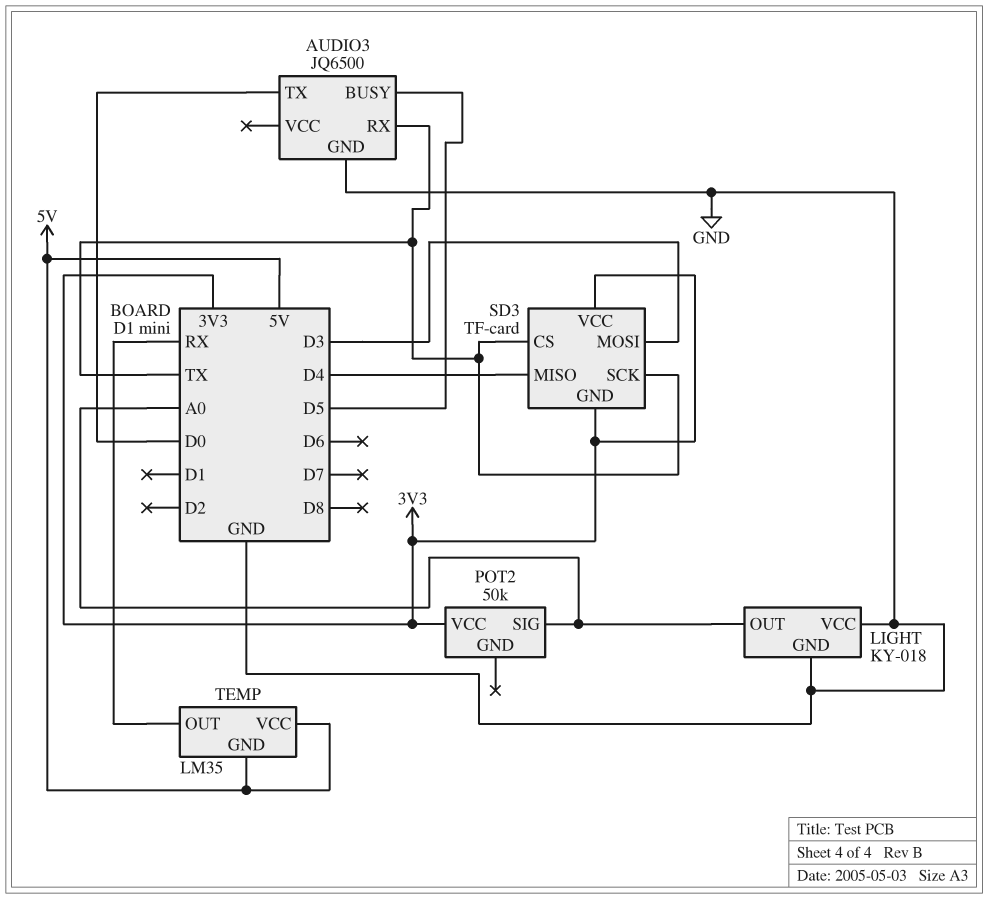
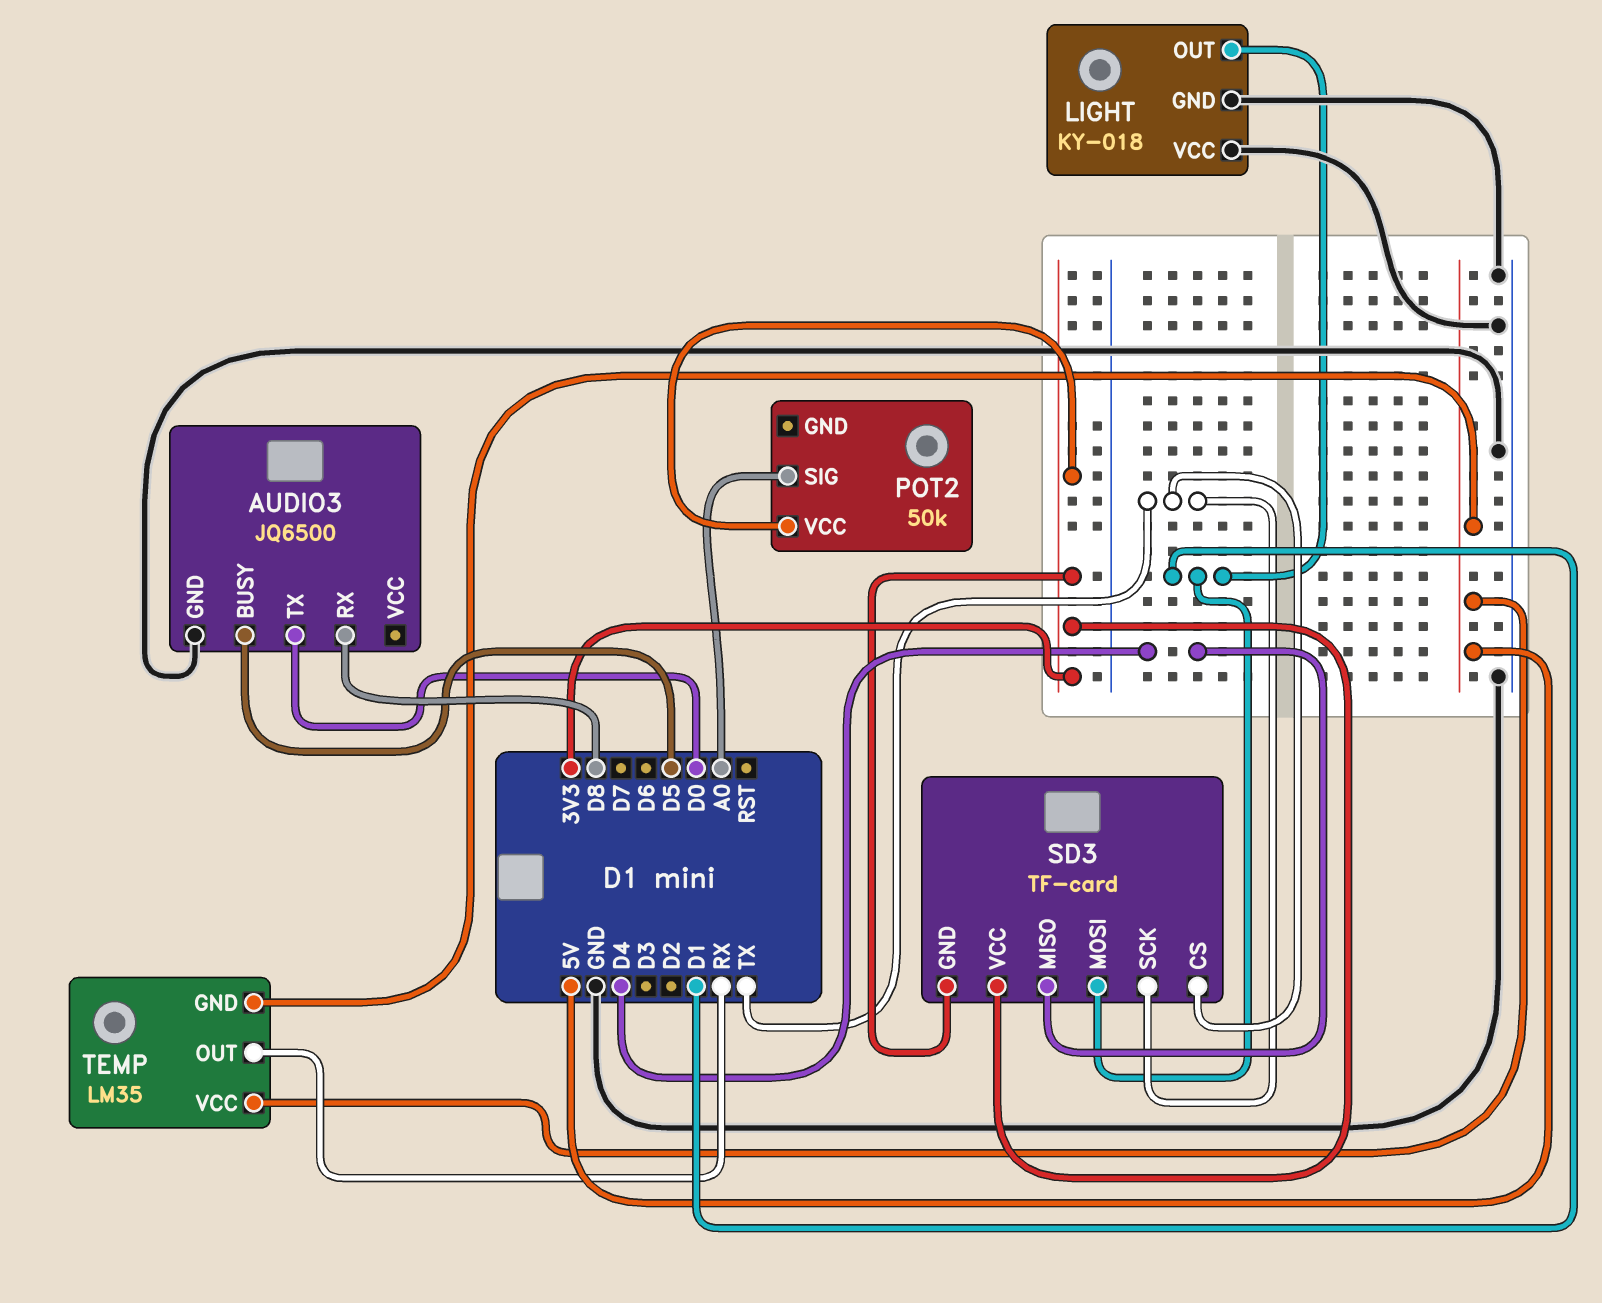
AUDIO3 pin RX: TX -> D8
LIGHT pin OUT: A0 -> D1
SD3 pin MOSI: D3 -> D1

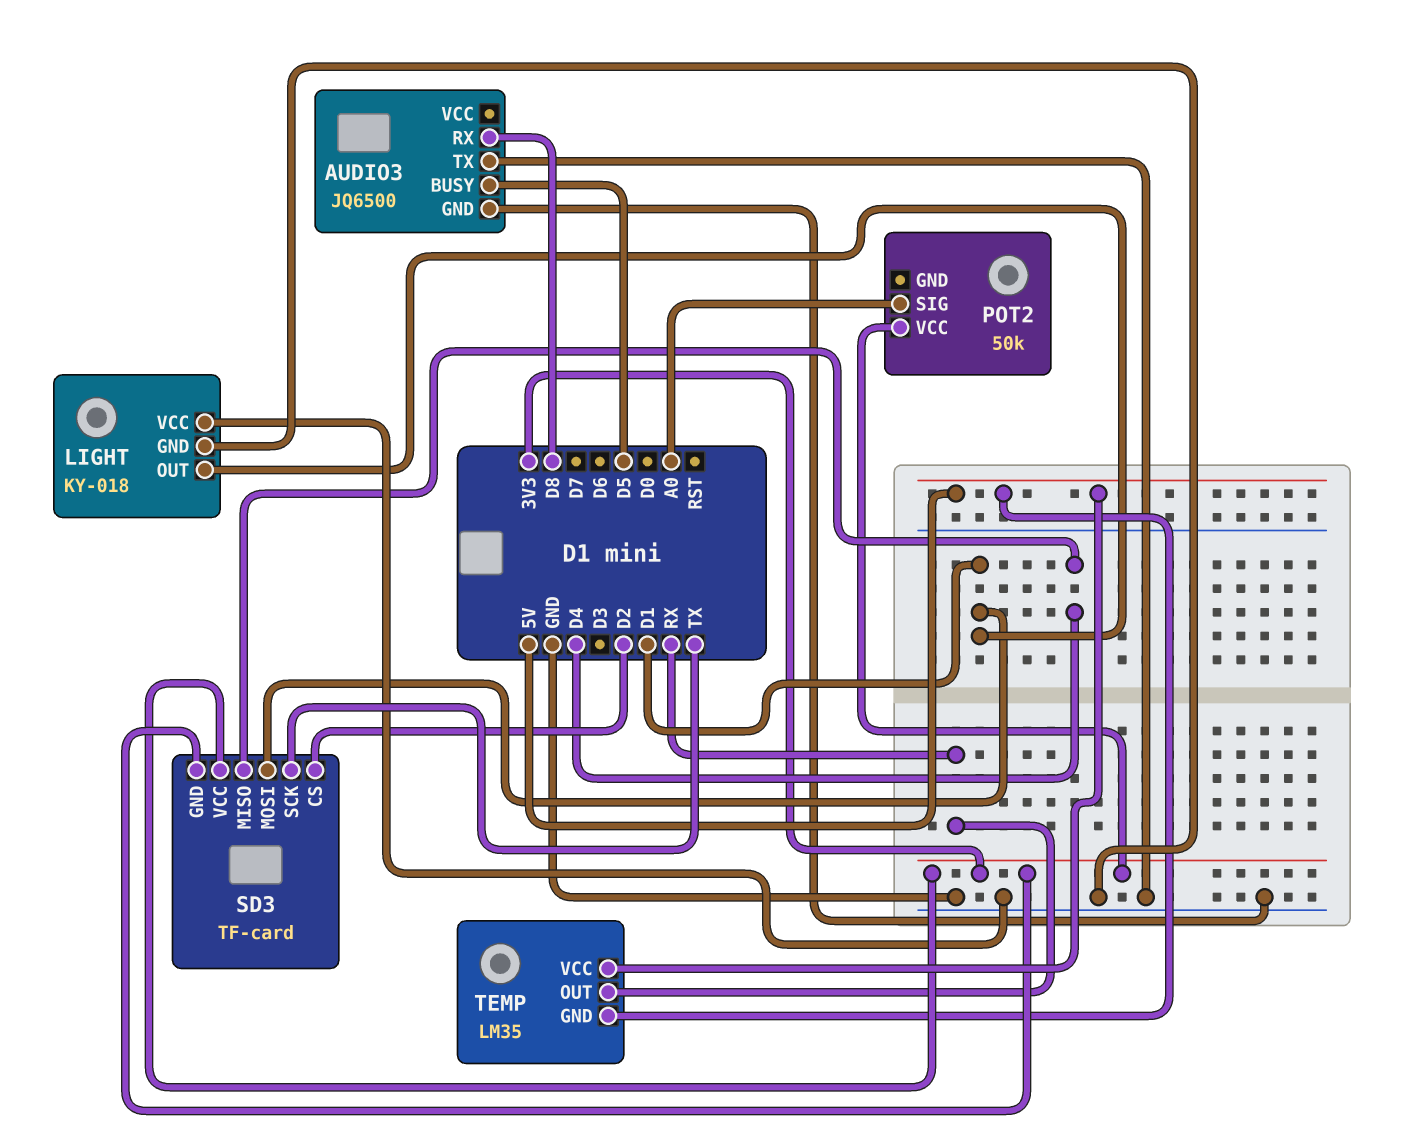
AUDIO3 pin TX: D0 -> GND
SD3 pin CS: TX -> D2

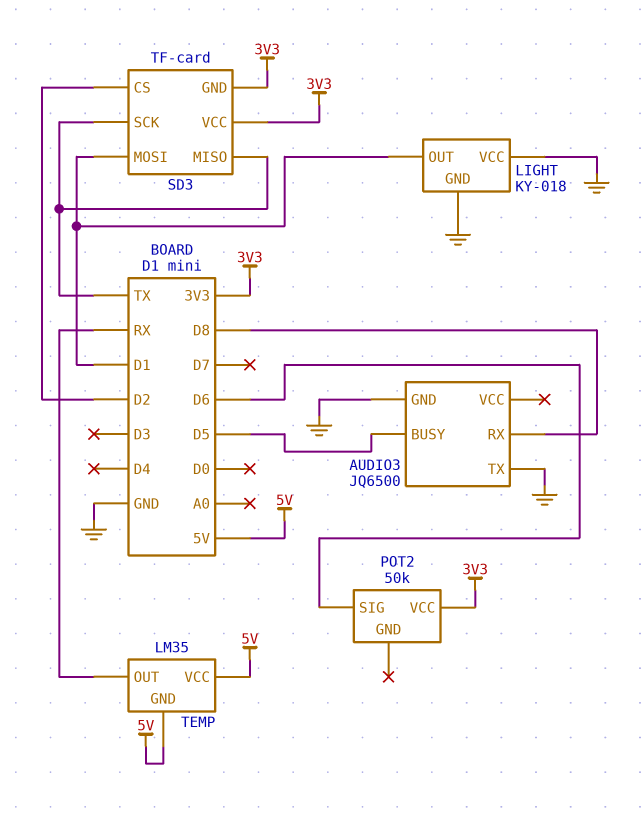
POT2 pin SIG: A0 -> D6
SD3 pin MISO: D4 -> TX

